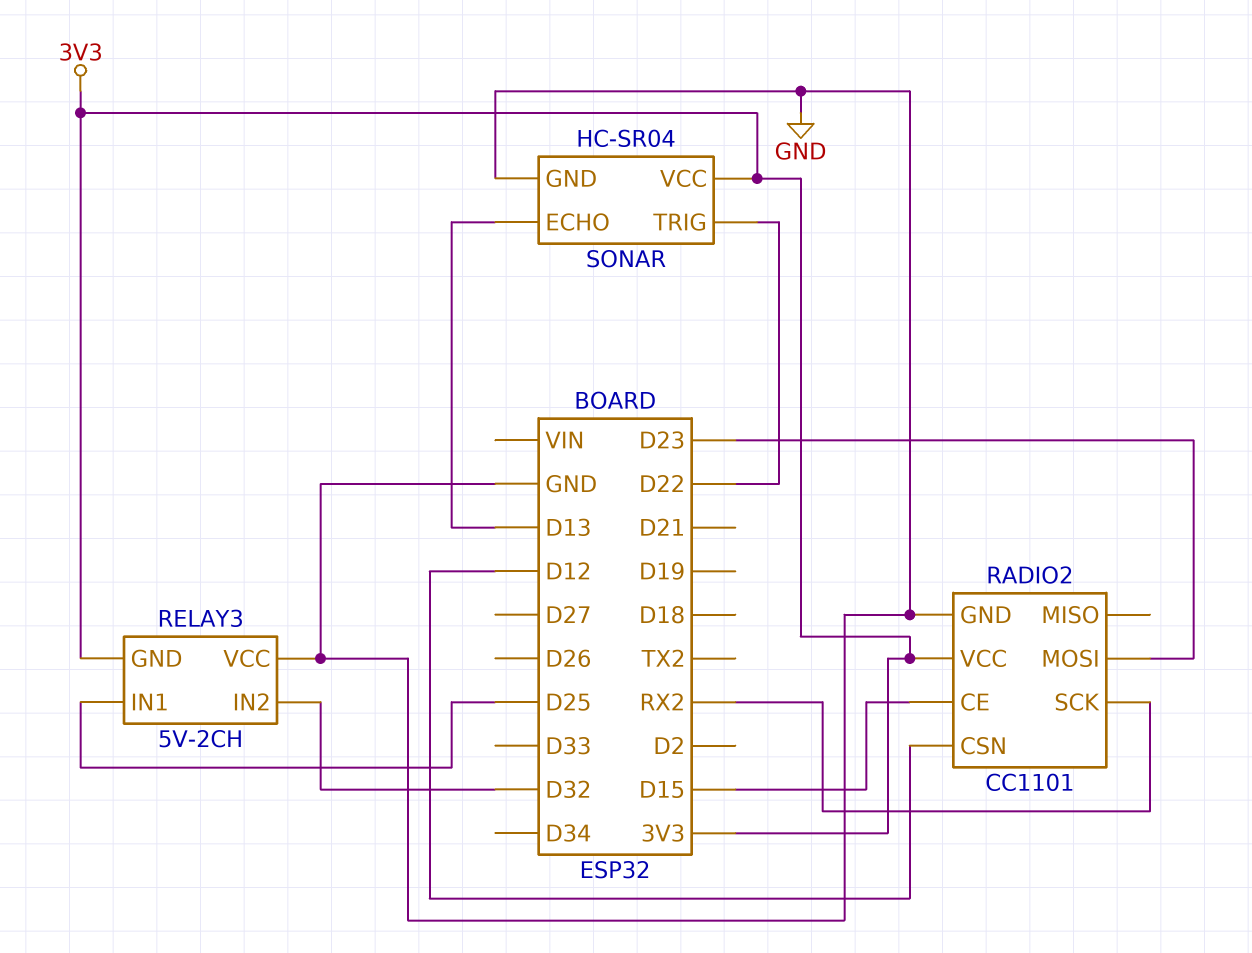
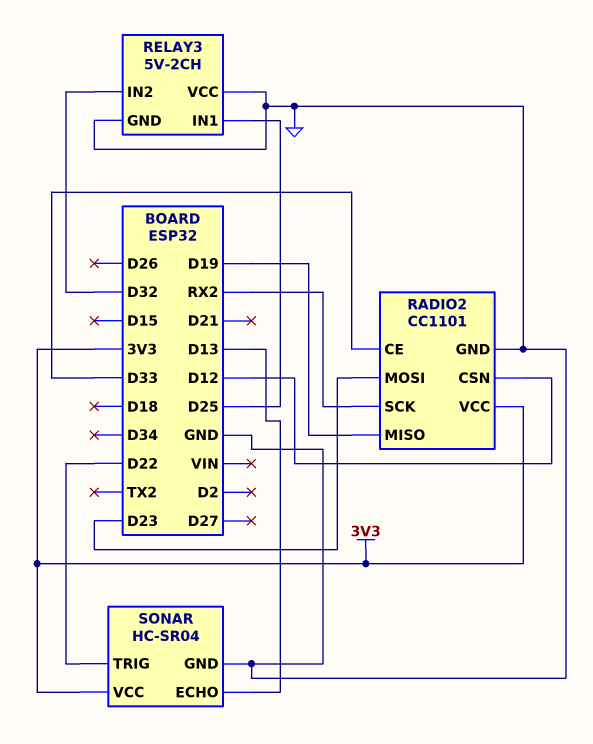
RADIO2 pin CE: D15 -> D33
RADIO2 pin MISO: none -> D19
RELAY3 pin GND: 3V3 -> GND

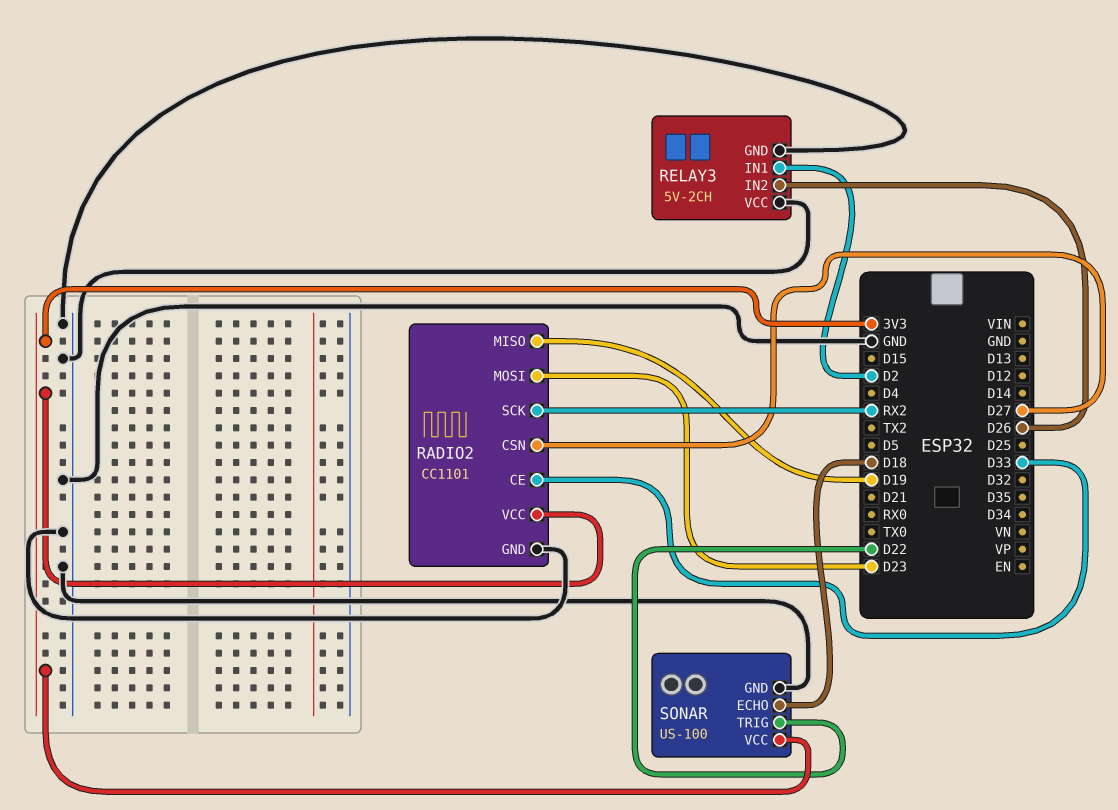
RADIO2 pin CSN: D12 -> D27
RELAY3 pin IN1: D25 -> D2
RELAY3 pin IN2: D32 -> D26
SONAR: HC-SR04 -> US-100
SONAR pin ECHO: D13 -> D18

